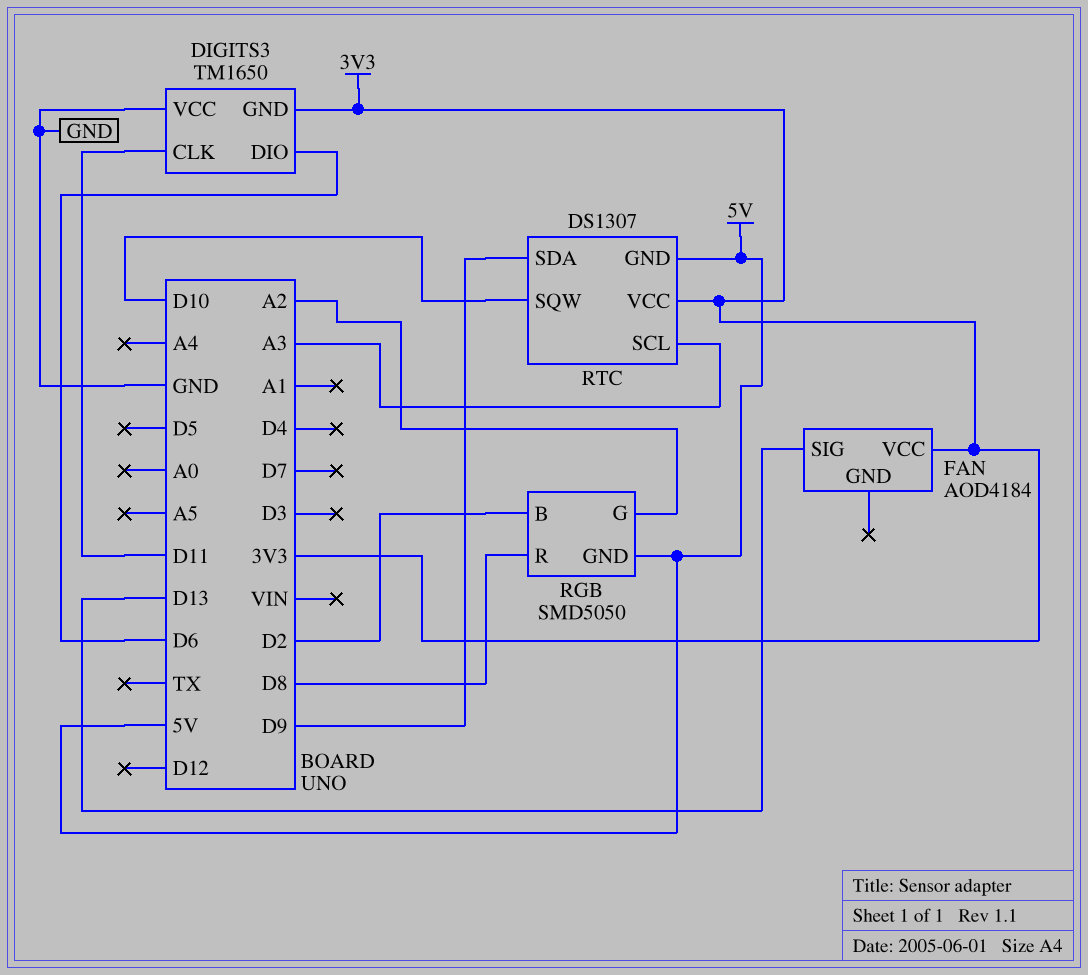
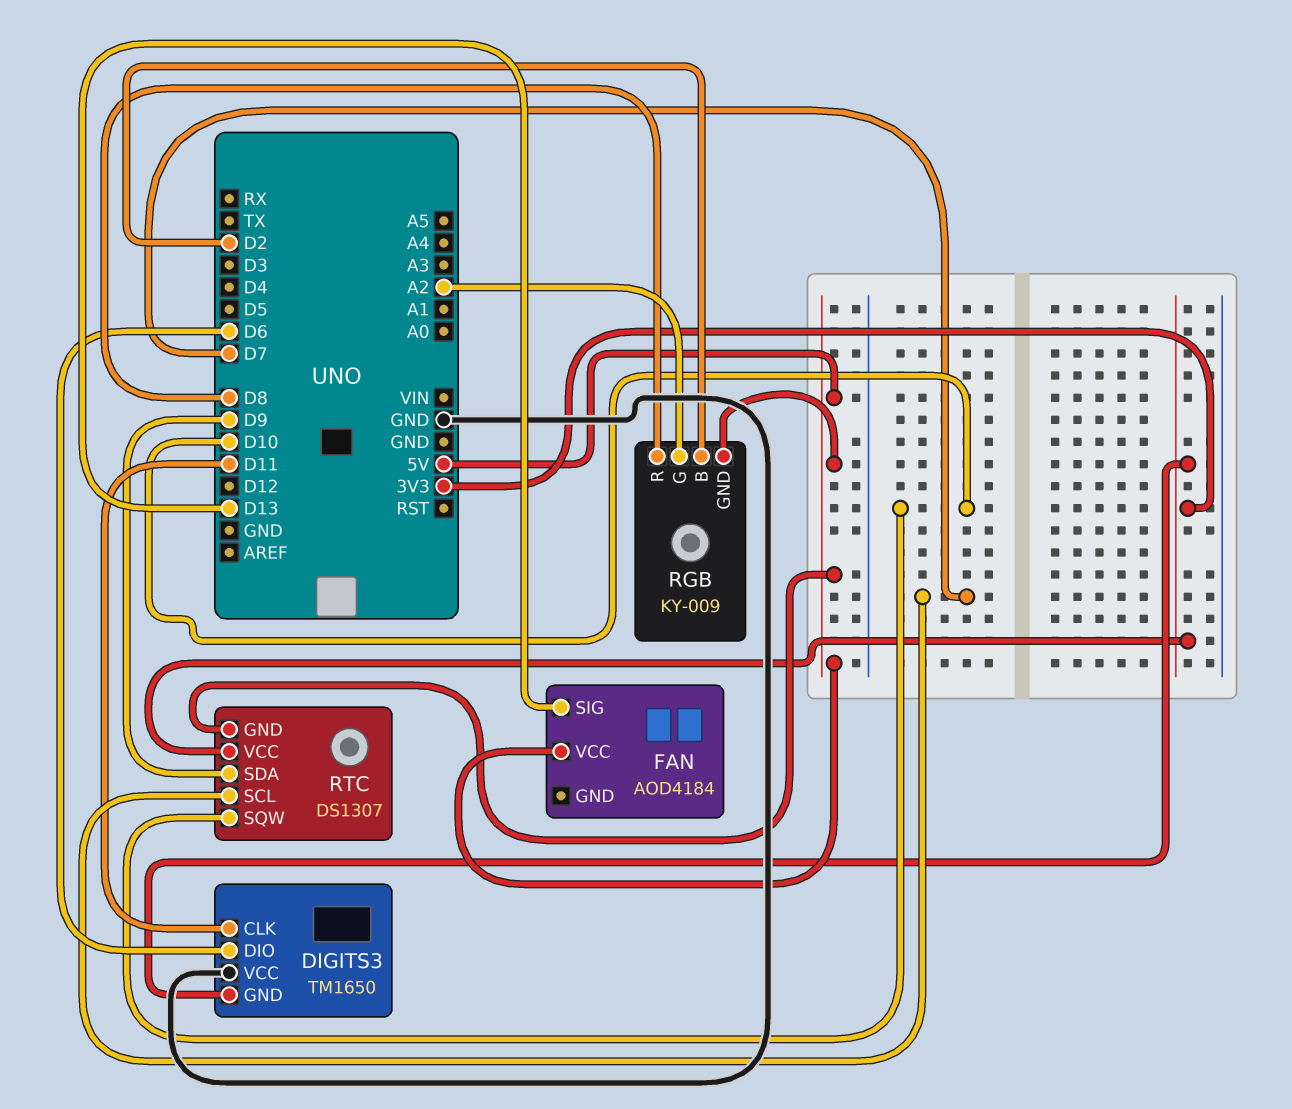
FAN pin VCC: 3V3 -> 5V
RGB: SMD5050 -> KY-009
RTC pin SCL: A3 -> D7

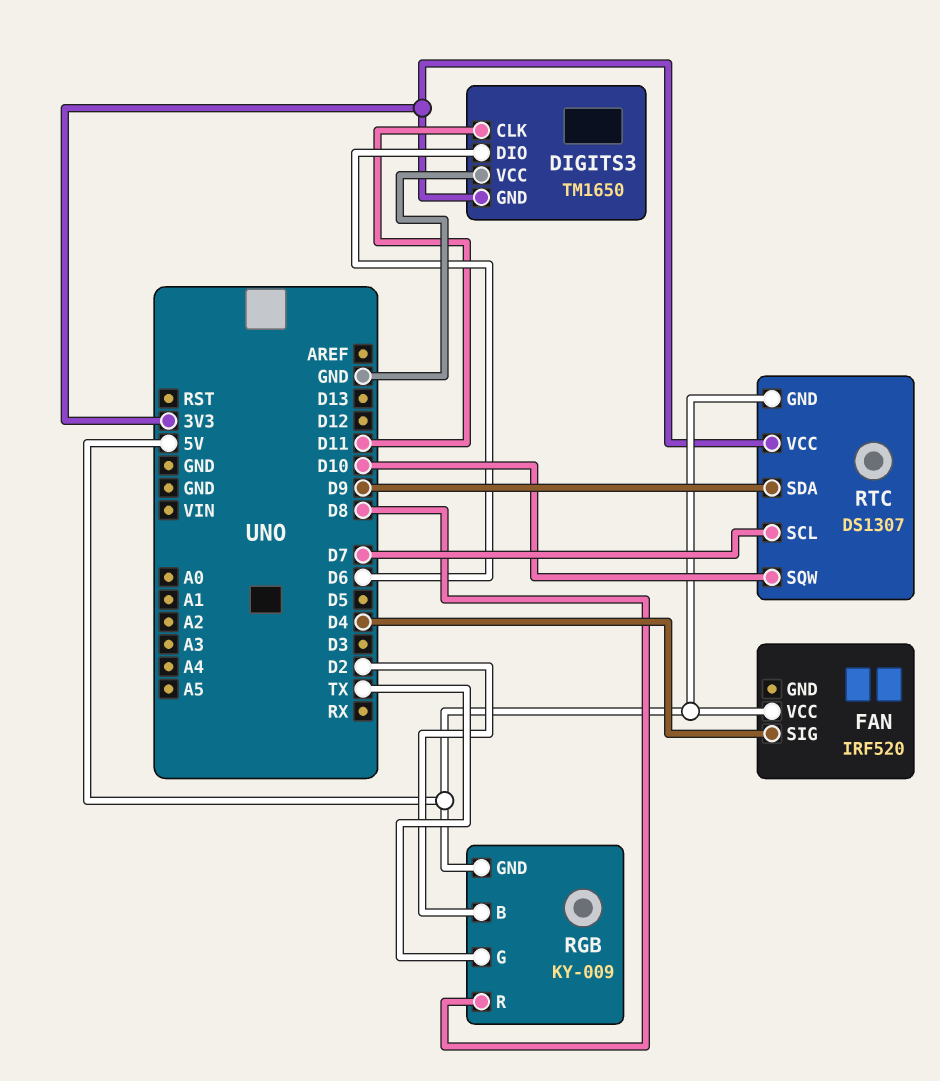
FAN: AOD4184 -> IRF520
FAN pin SIG: D13 -> D4
RGB pin G: A2 -> TX

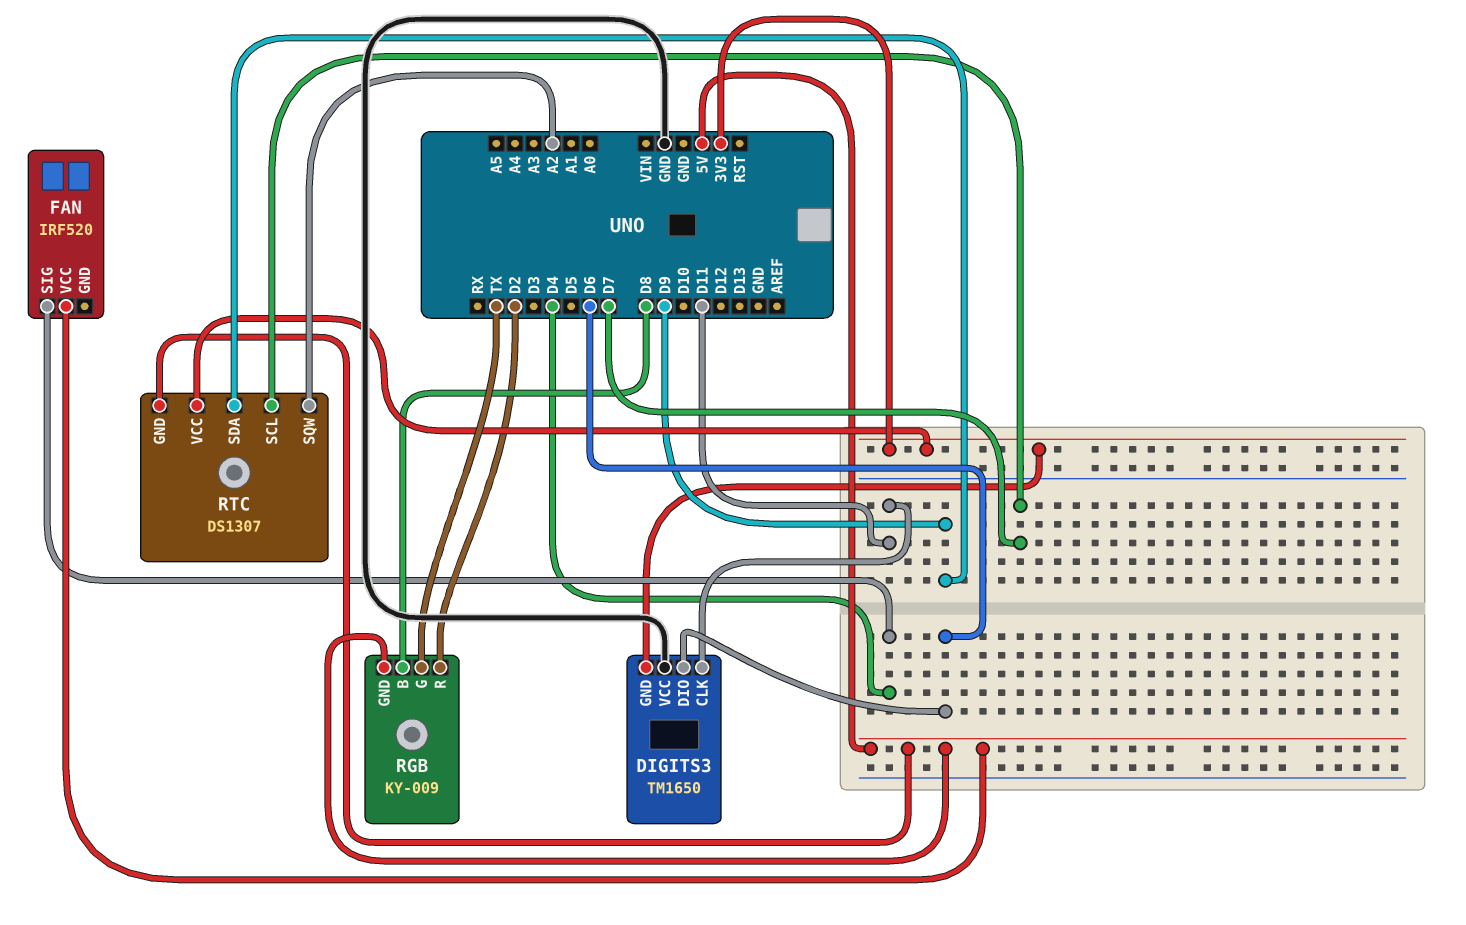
RGB pin B: D2 -> D8
RGB pin R: D8 -> D2
RTC pin SQW: D10 -> A2

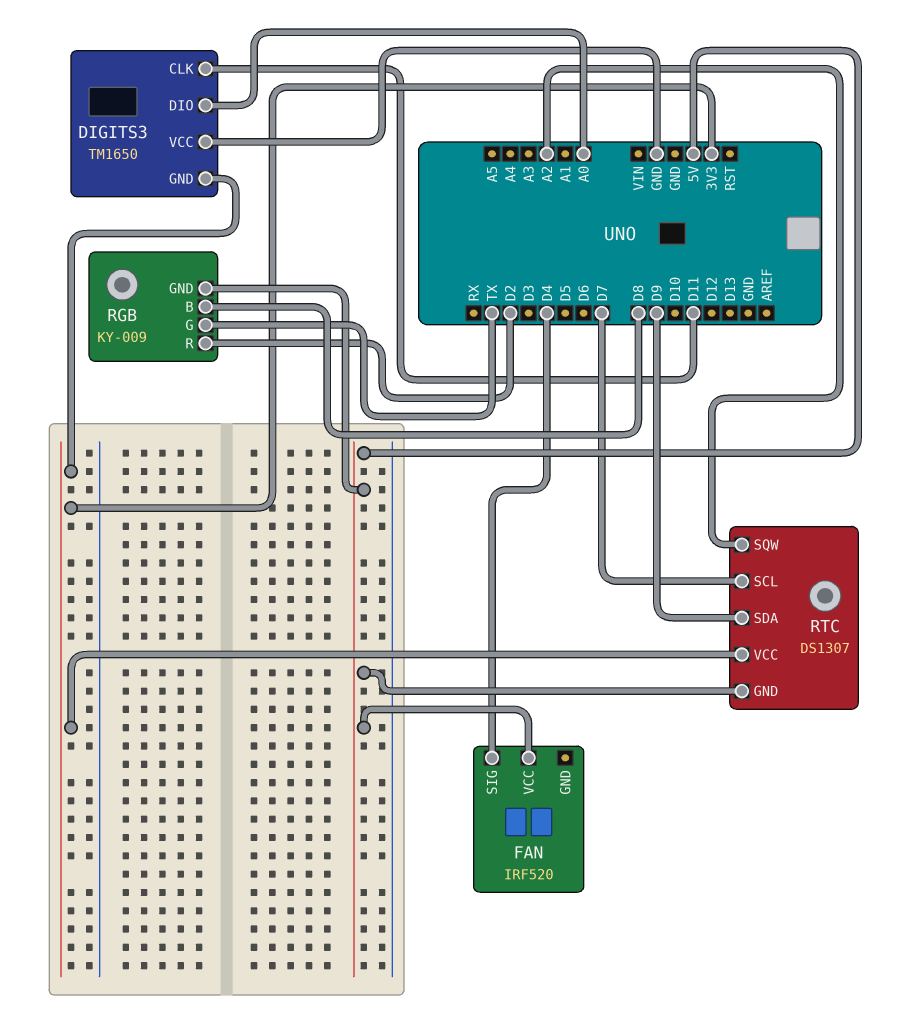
DIGITS3 pin DIO: D6 -> A0

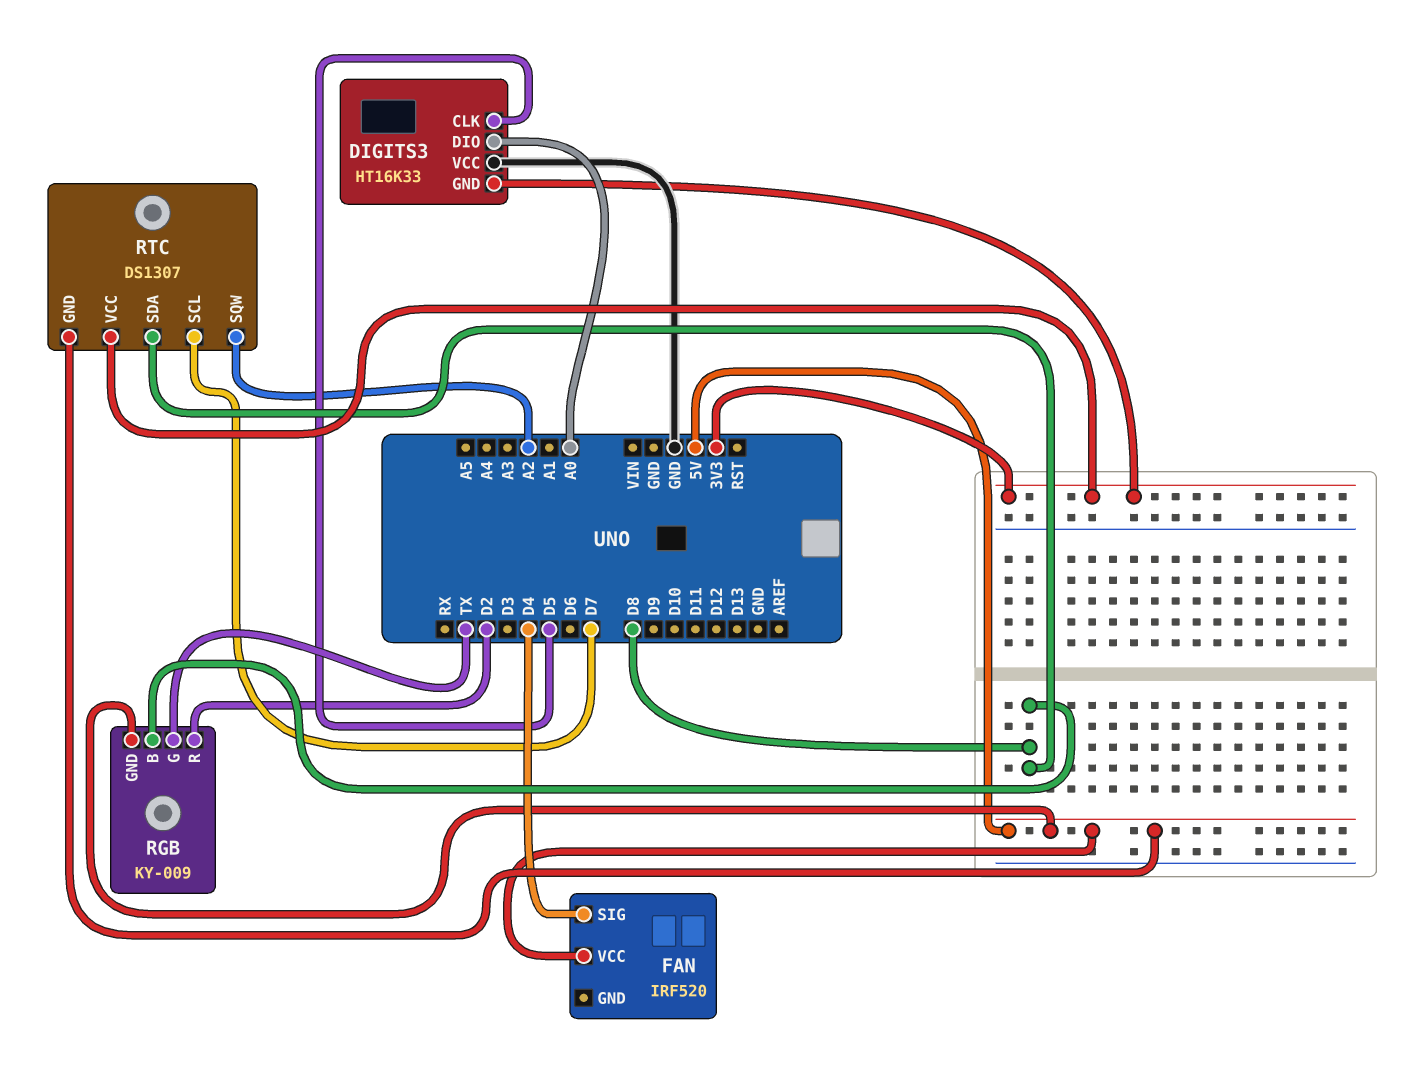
DIGITS3: TM1650 -> HT16K33
DIGITS3 pin CLK: D11 -> D5
RTC pin SDA: D9 -> D8

